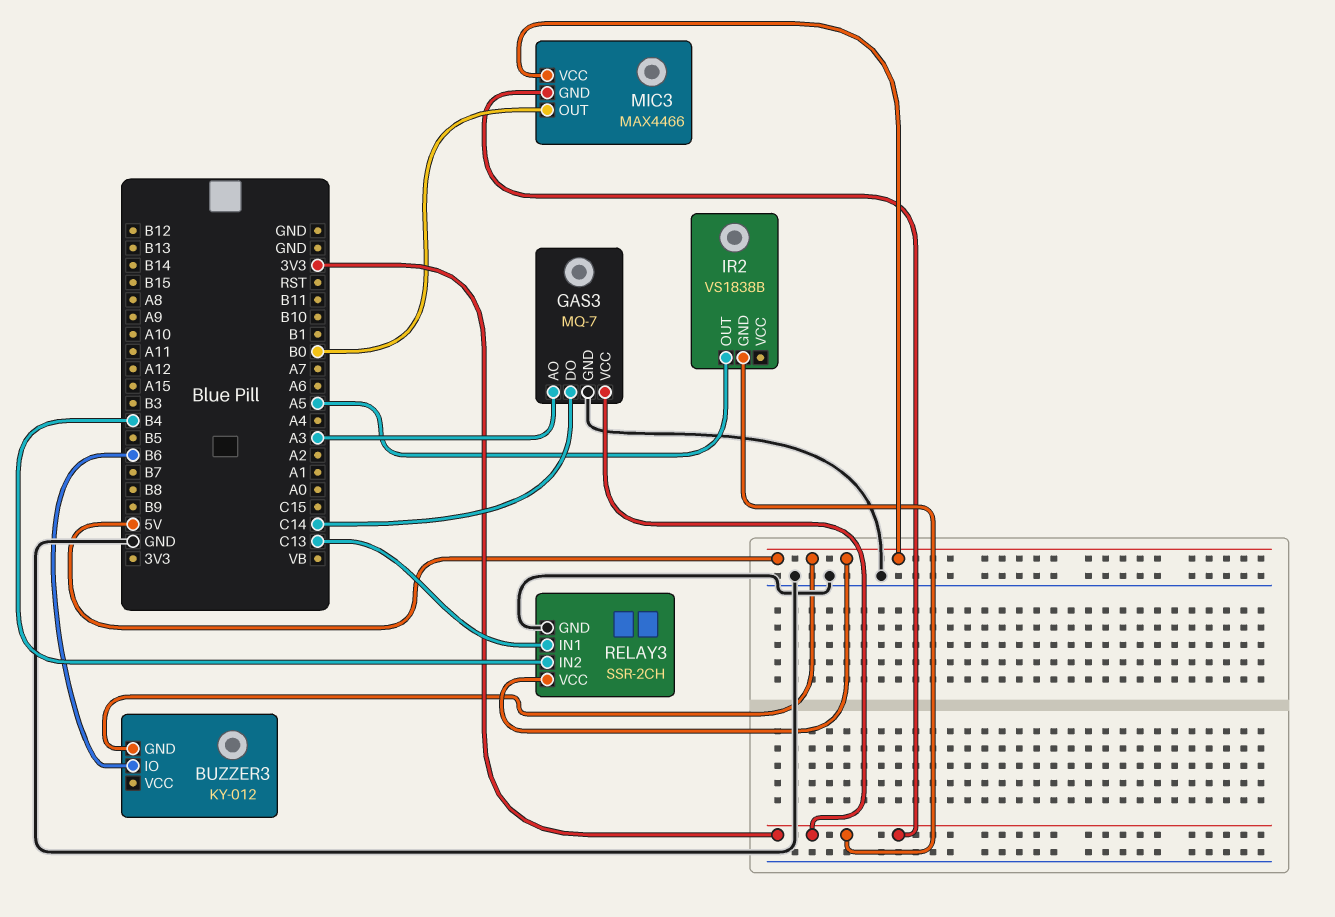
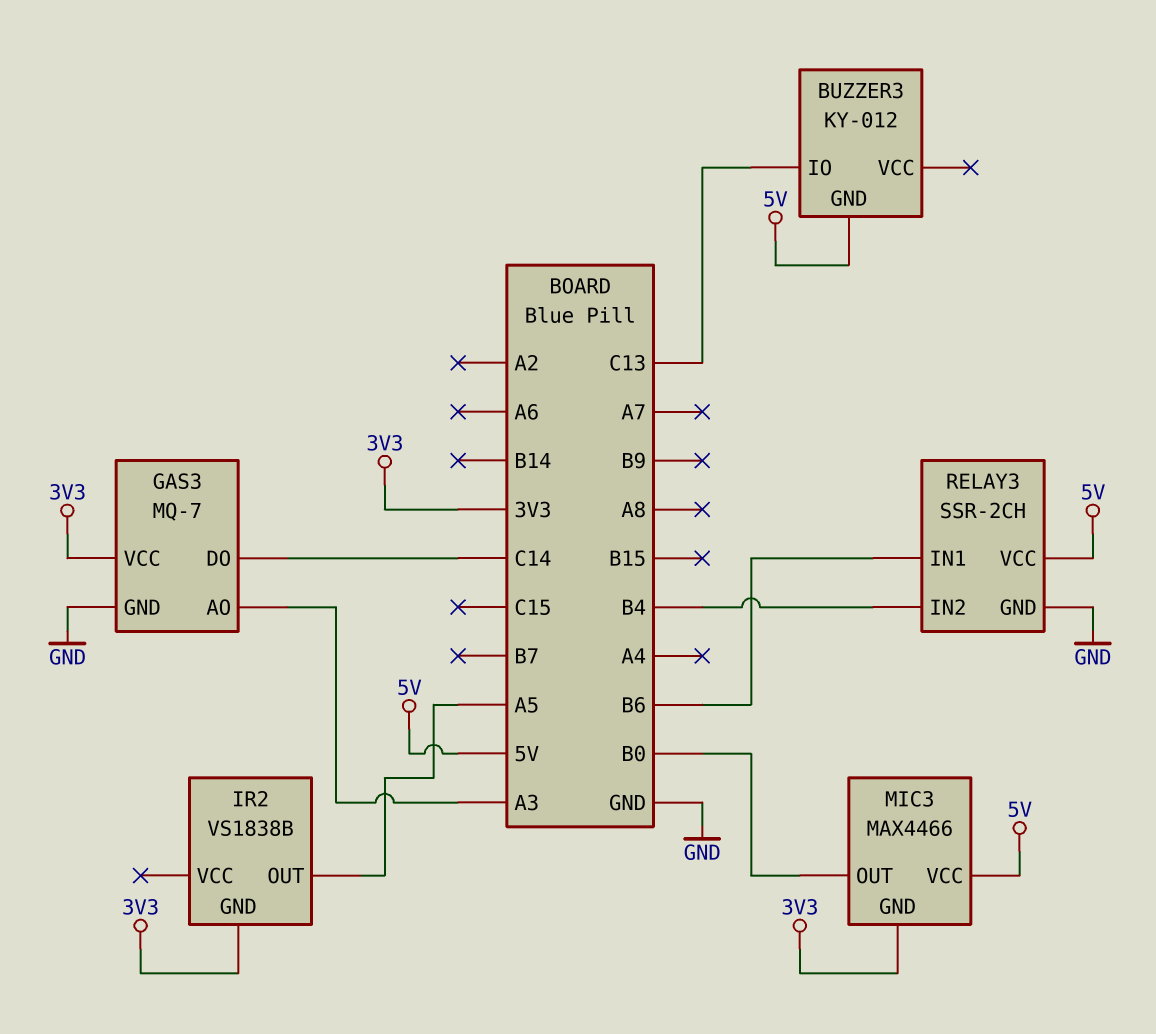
BUZZER3 pin IO: B6 -> C13
RELAY3 pin IN1: C13 -> B6

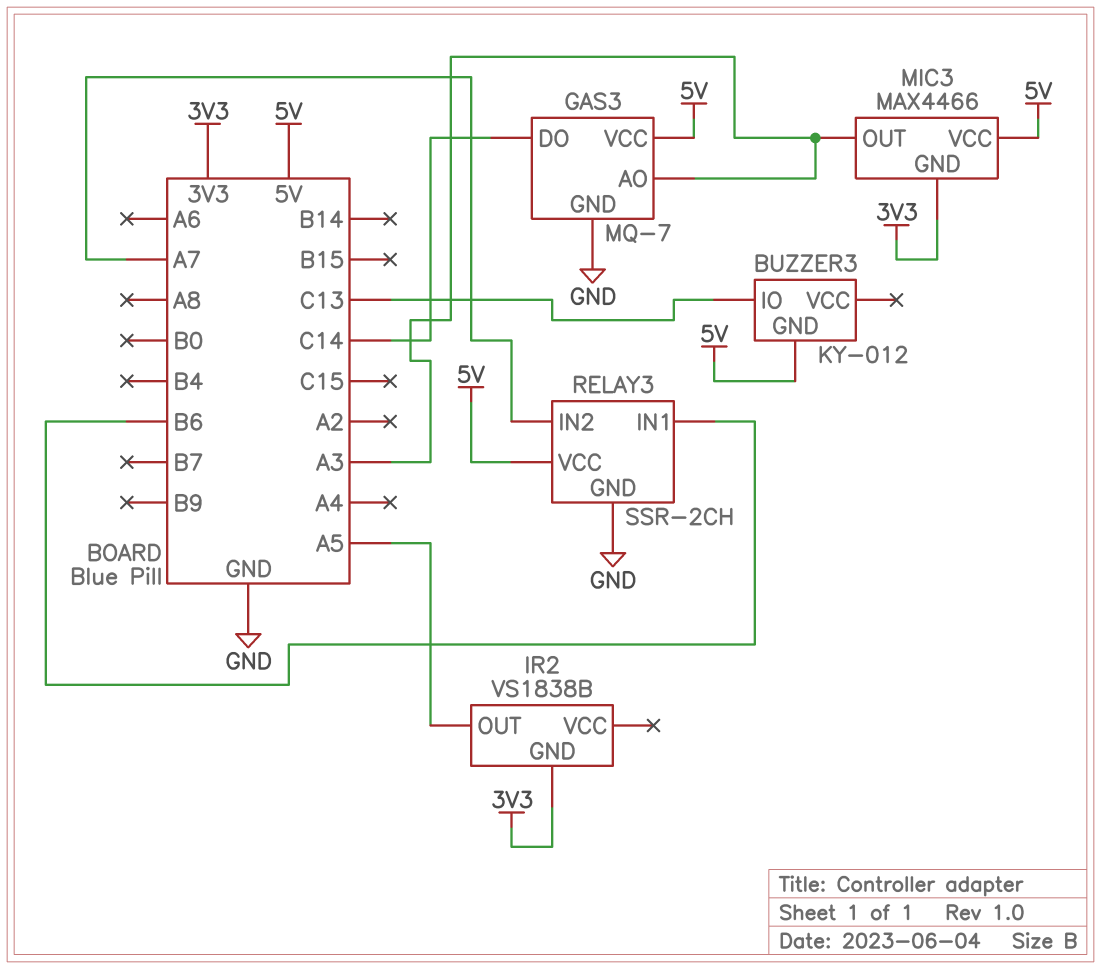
GAS3 pin VCC: 3V3 -> 5V
MIC3 pin OUT: B0 -> A3
RELAY3 pin IN2: B4 -> A7

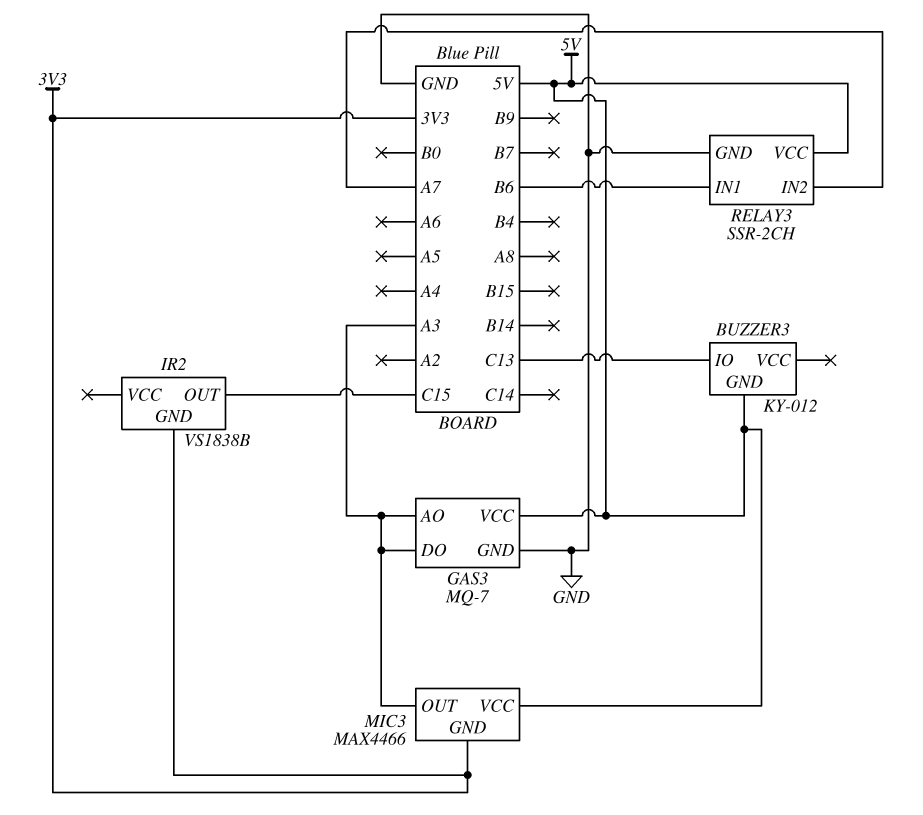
GAS3 pin DO: C14 -> A3
IR2 pin OUT: A5 -> C15

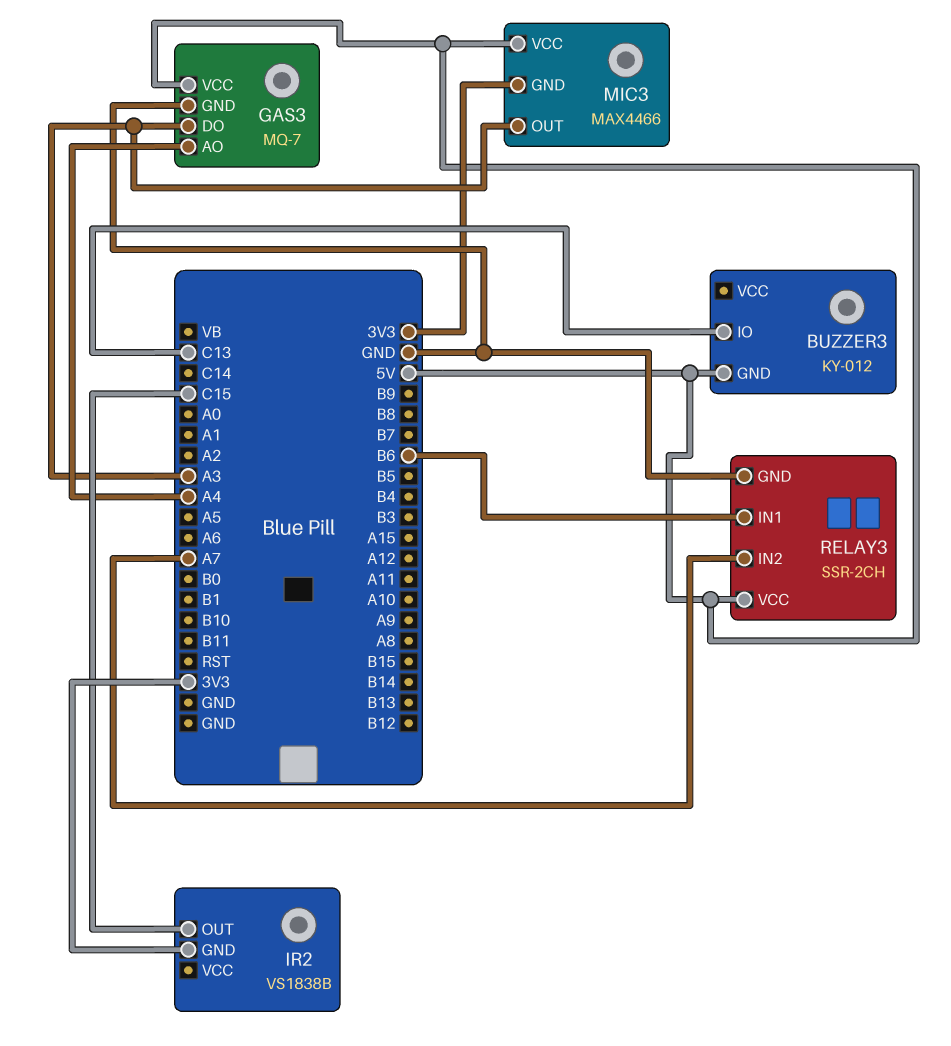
GAS3 pin AO: A3 -> A4

